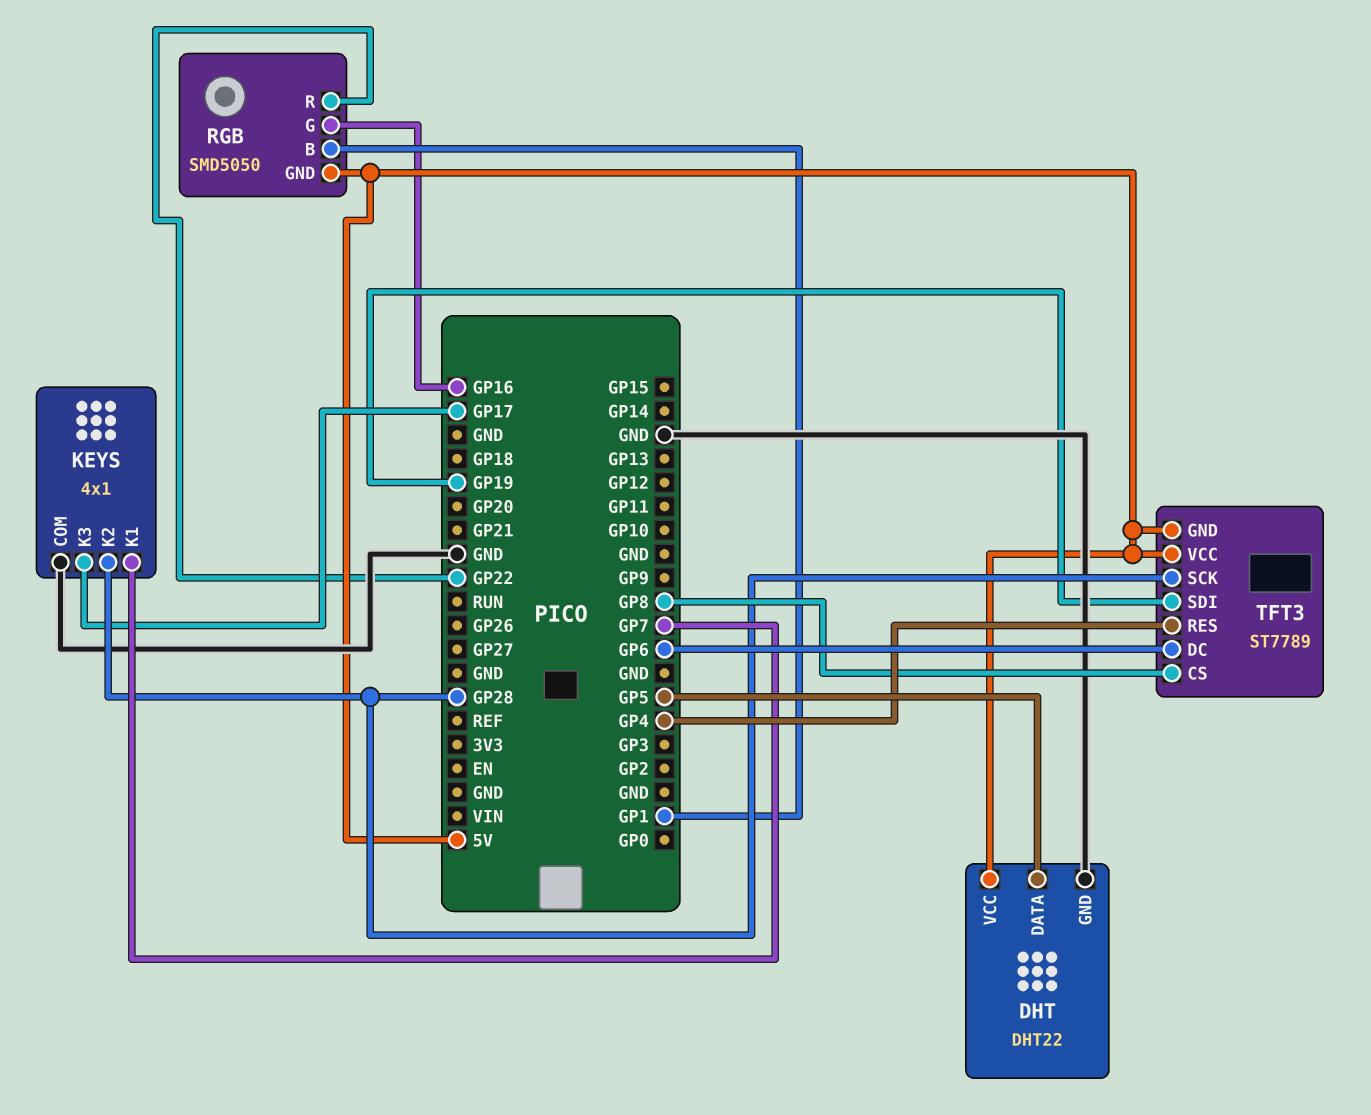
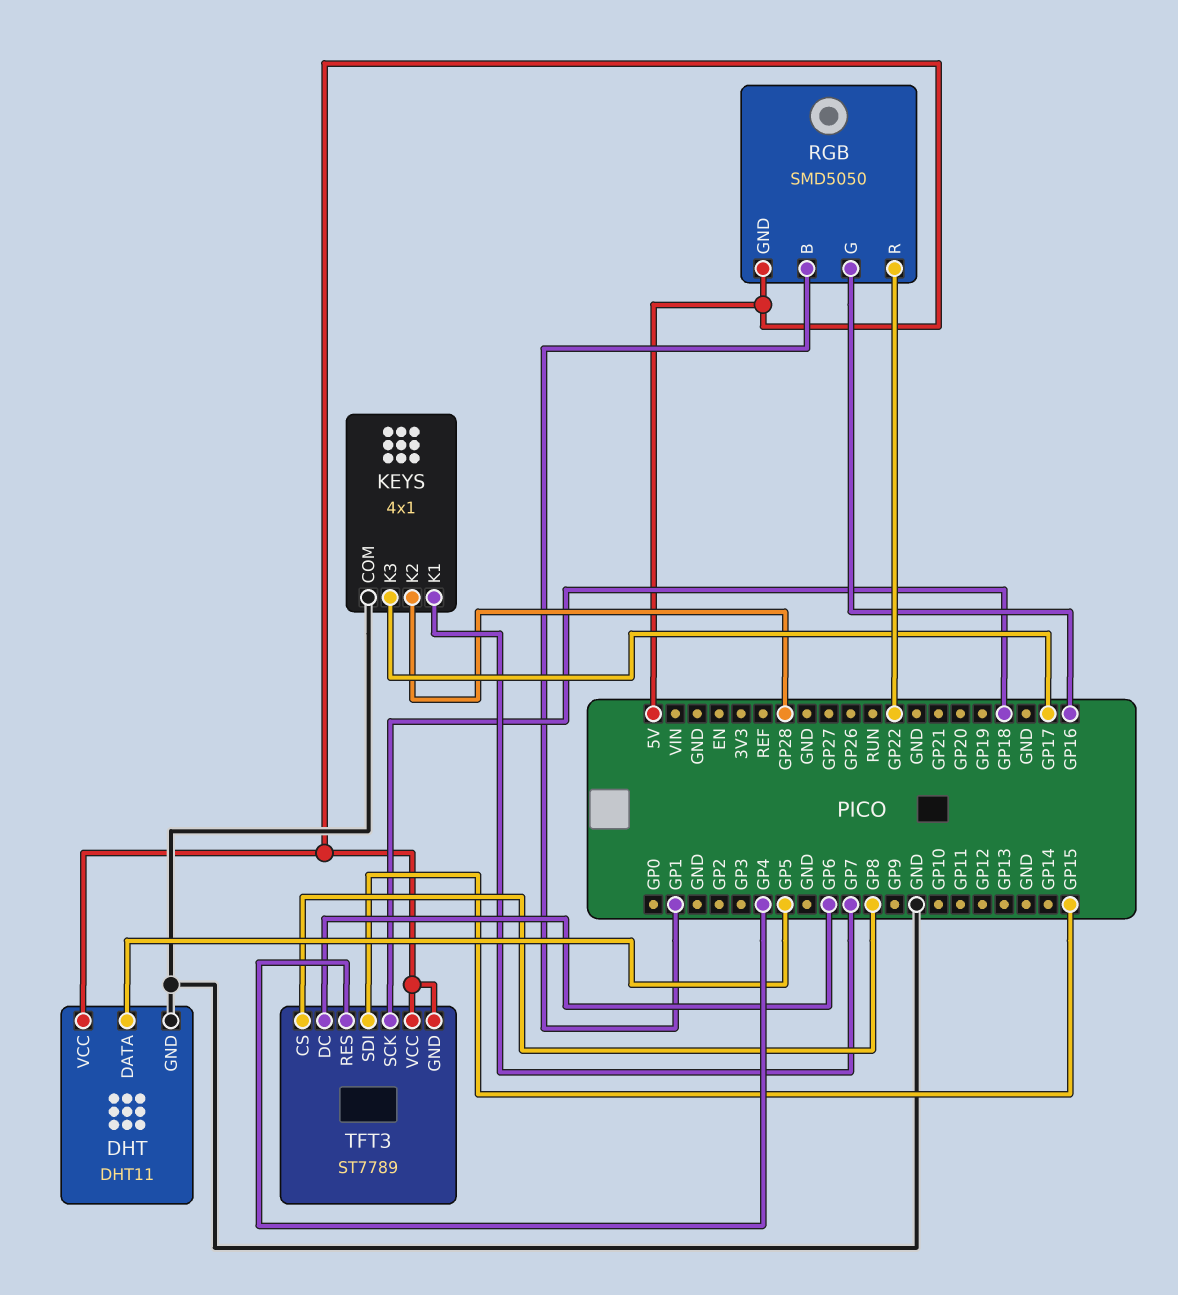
DHT: DHT22 -> DHT11
TFT3 pin SCK: GP28 -> GP18
TFT3 pin SDI: GP19 -> GP15

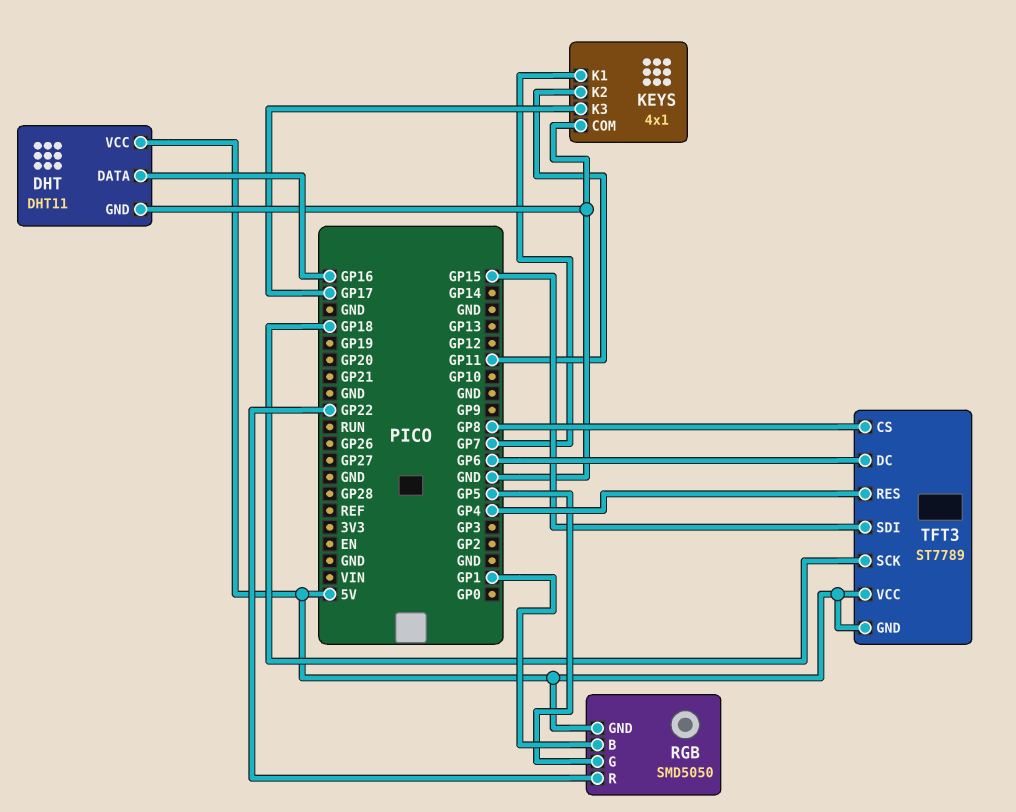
DHT pin DATA: GP5 -> GP16
KEYS pin K2: GP28 -> GP11
RGB pin G: GP16 -> GP5

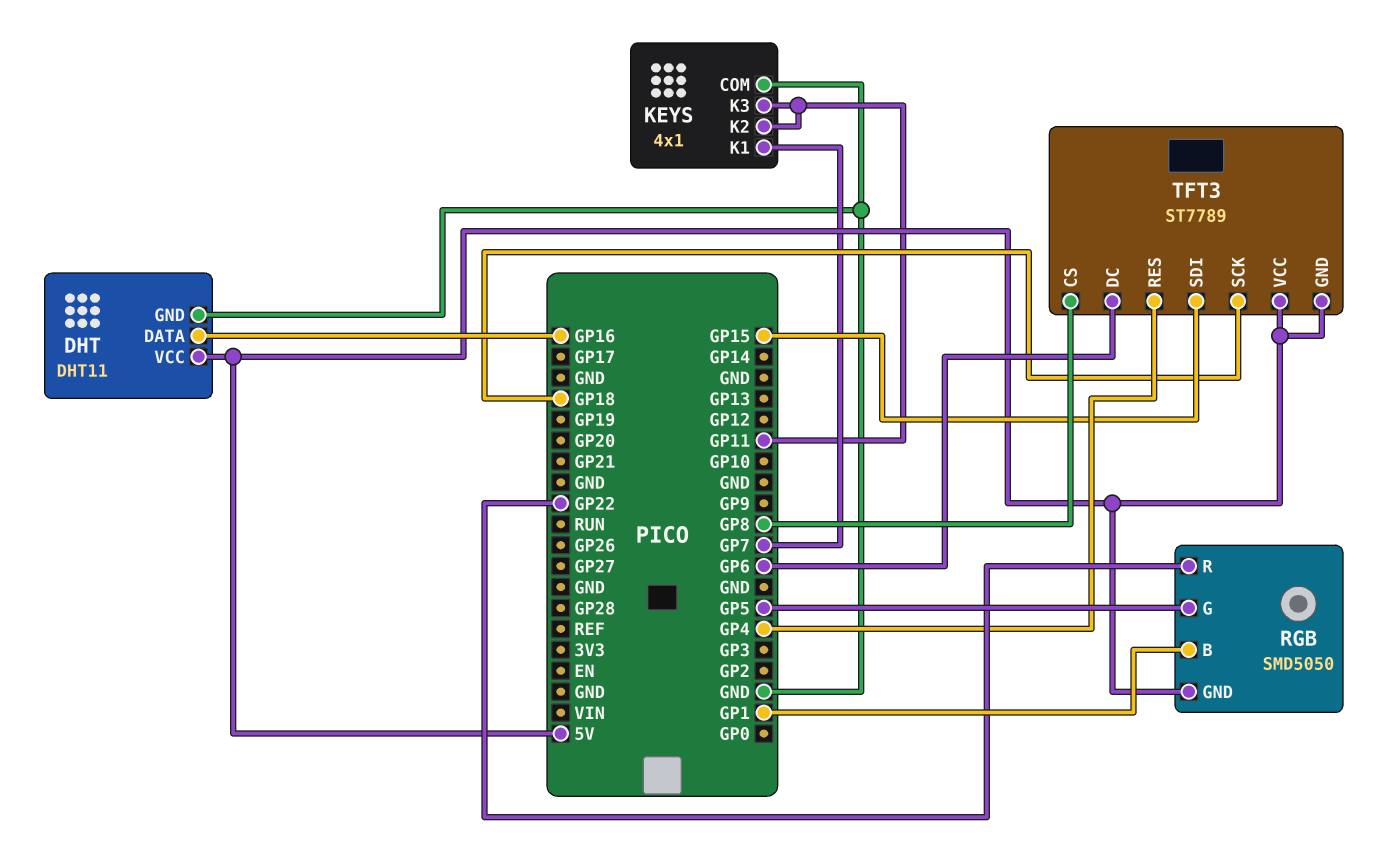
KEYS pin K3: GP17 -> GP11

